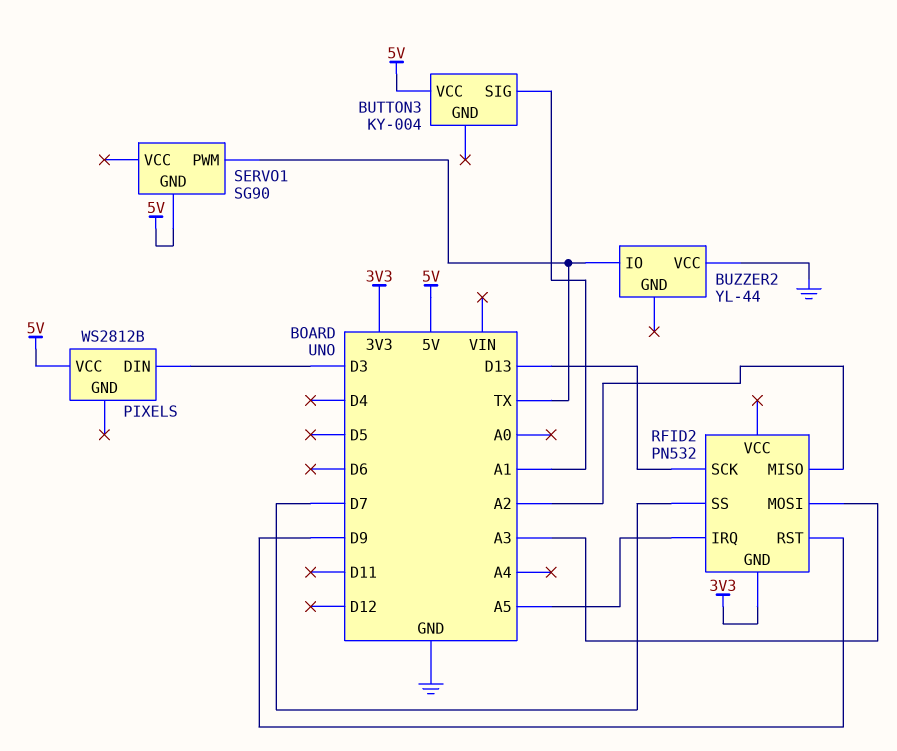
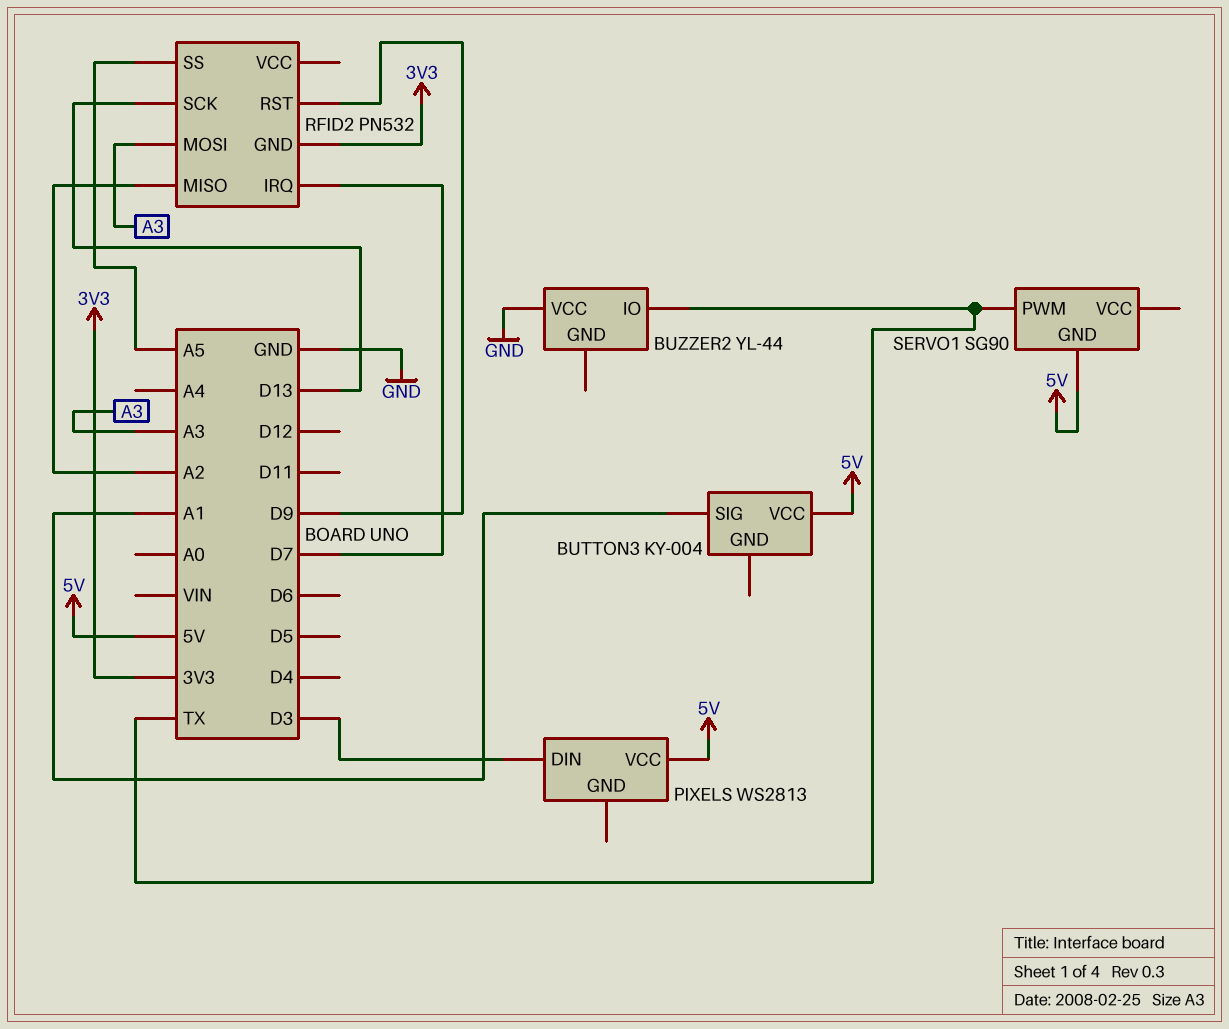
PIXELS: WS2812B -> WS2813
RFID2 pin IRQ: A5 -> D7
RFID2 pin SS: D7 -> A5

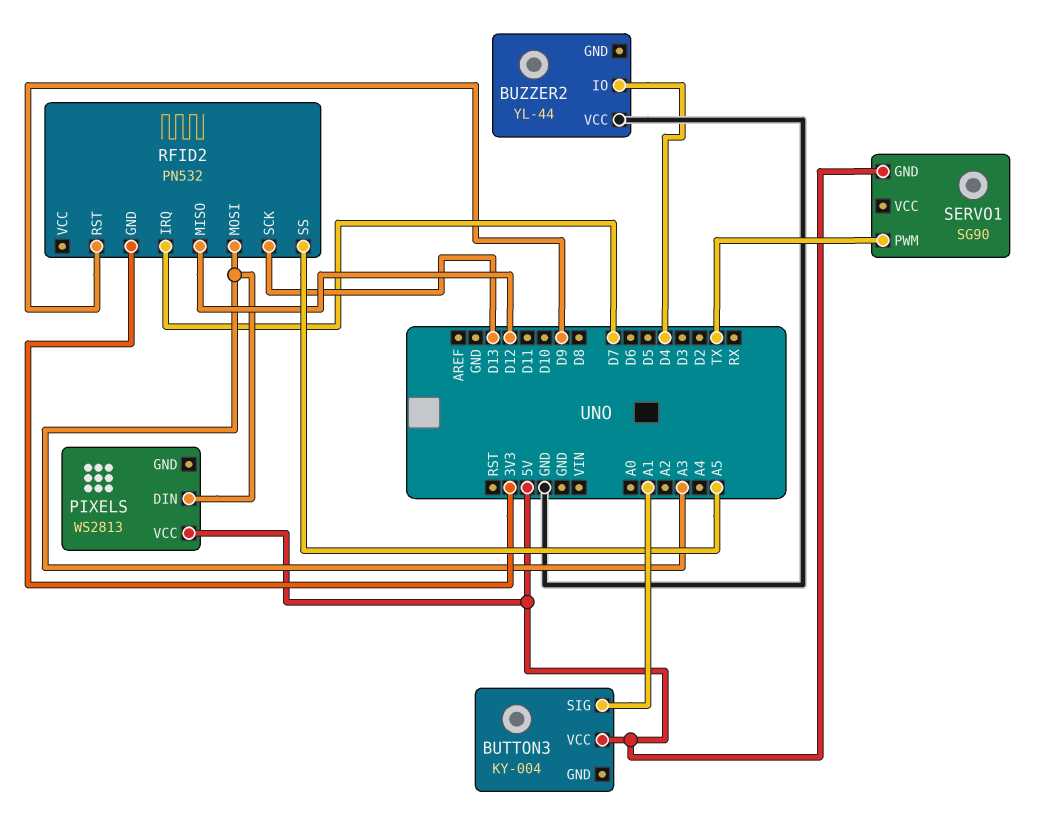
BUZZER2 pin IO: TX -> D4
PIXELS pin DIN: D3 -> A3
RFID2 pin MISO: A2 -> D12

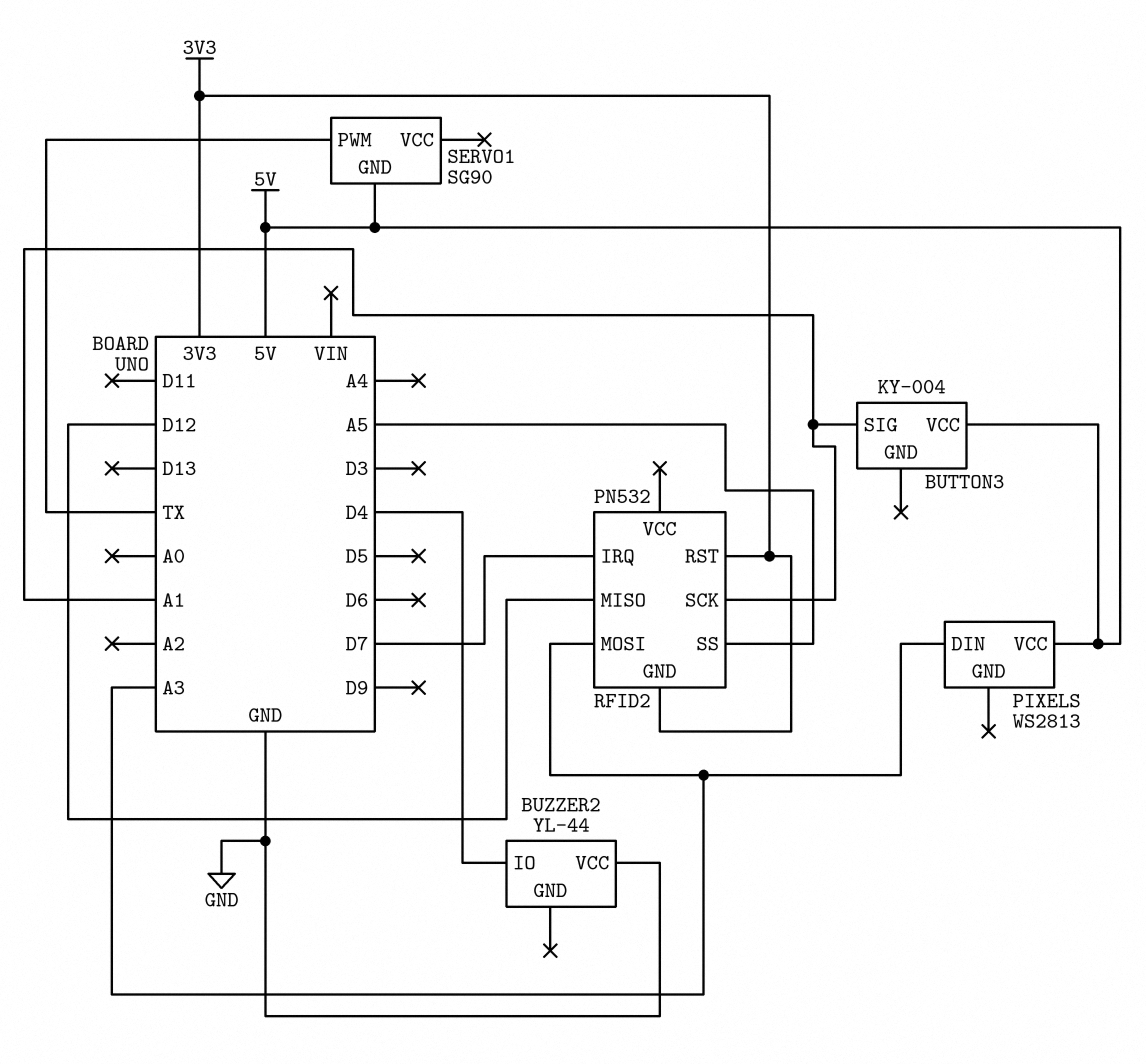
RFID2 pin RST: D9 -> 3V3
RFID2 pin SCK: D13 -> A1

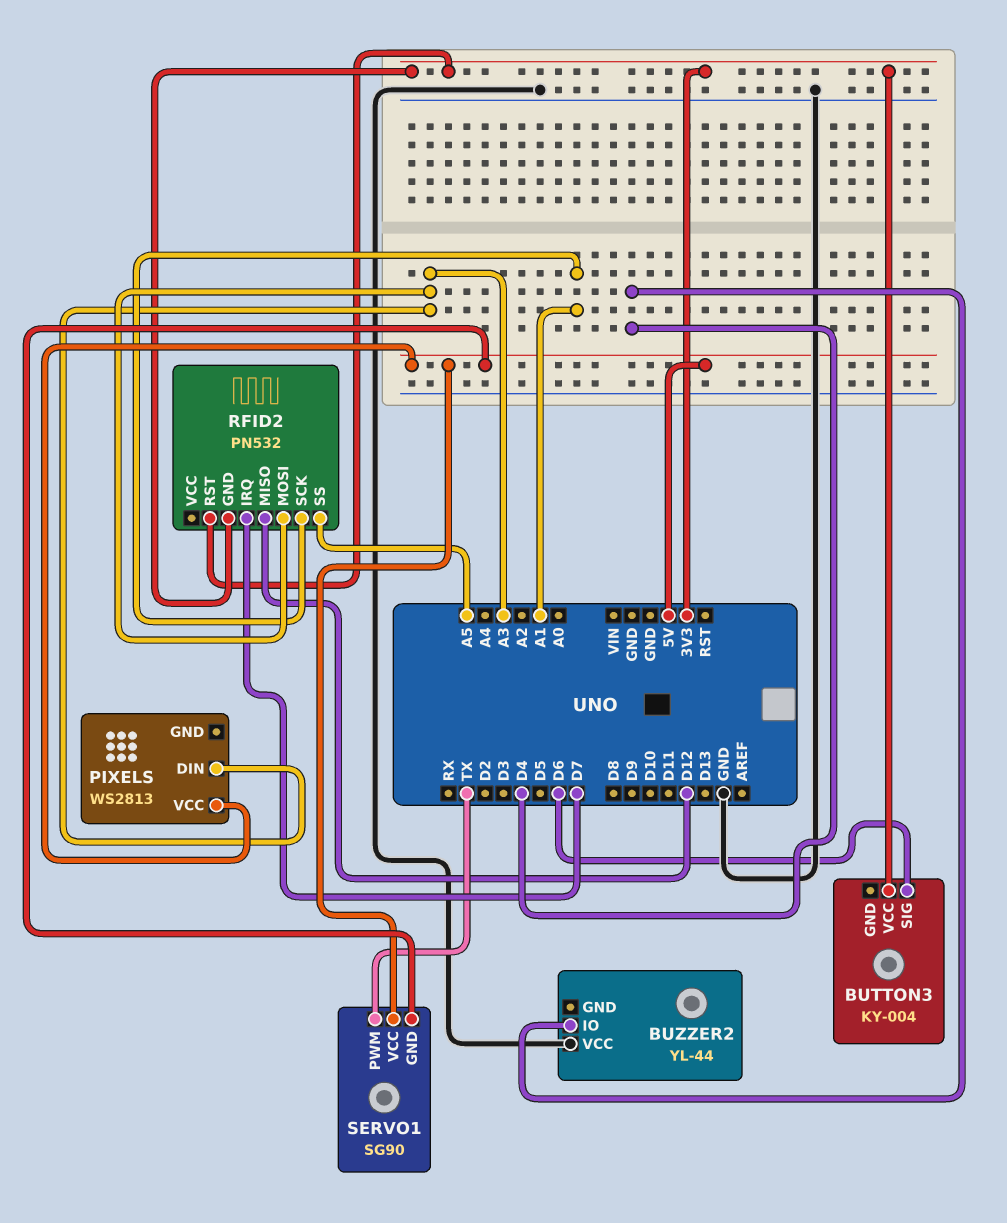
BUTTON3 pin SIG: A1 -> D6
BUTTON3 pin VCC: 5V -> 3V3
SERVO1 pin VCC: none -> 5V

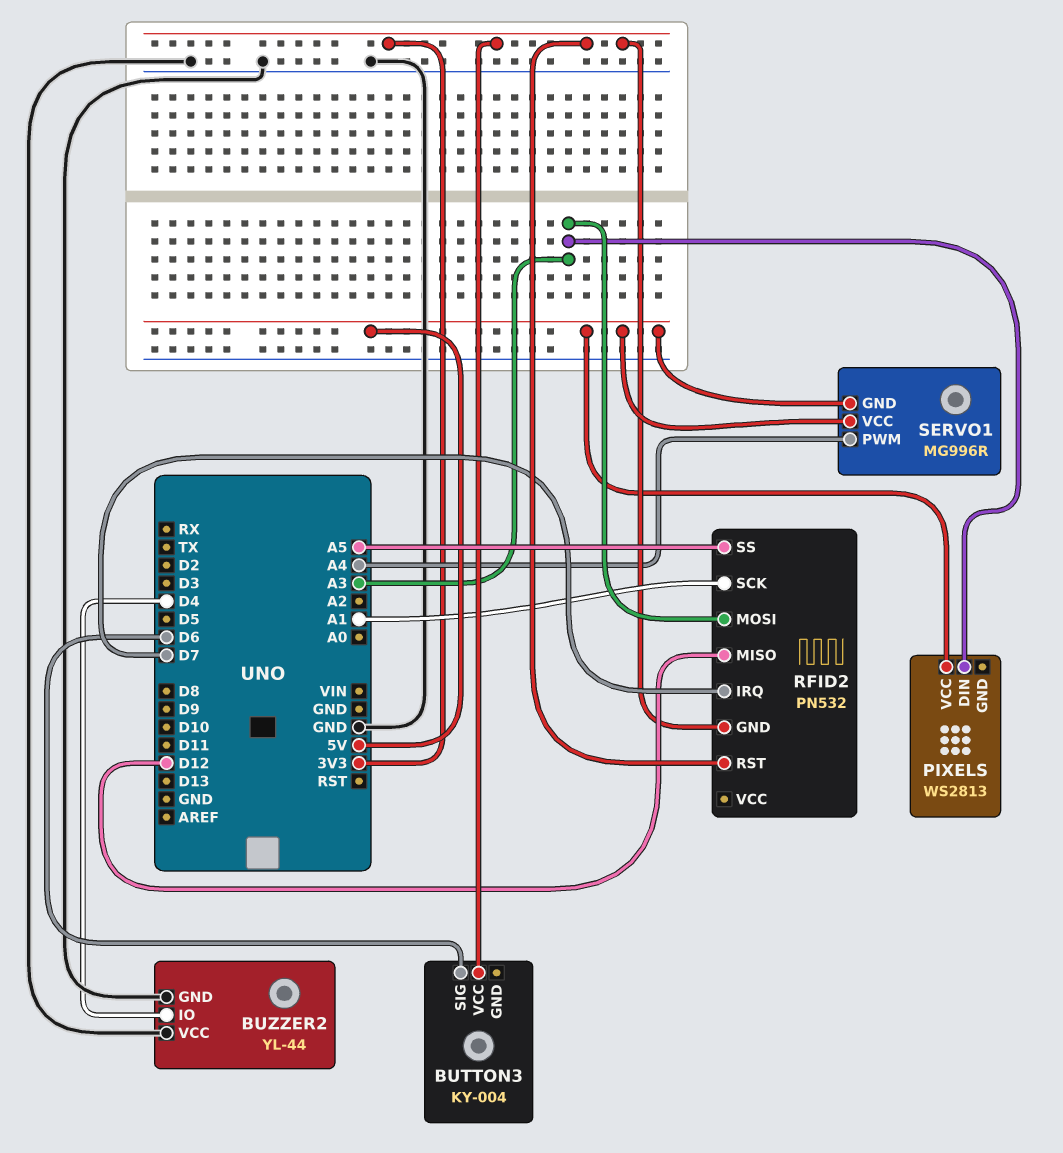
BUZZER2 pin GND: none -> GND
SERVO1: SG90 -> MG996R
SERVO1 pin PWM: TX -> A4

